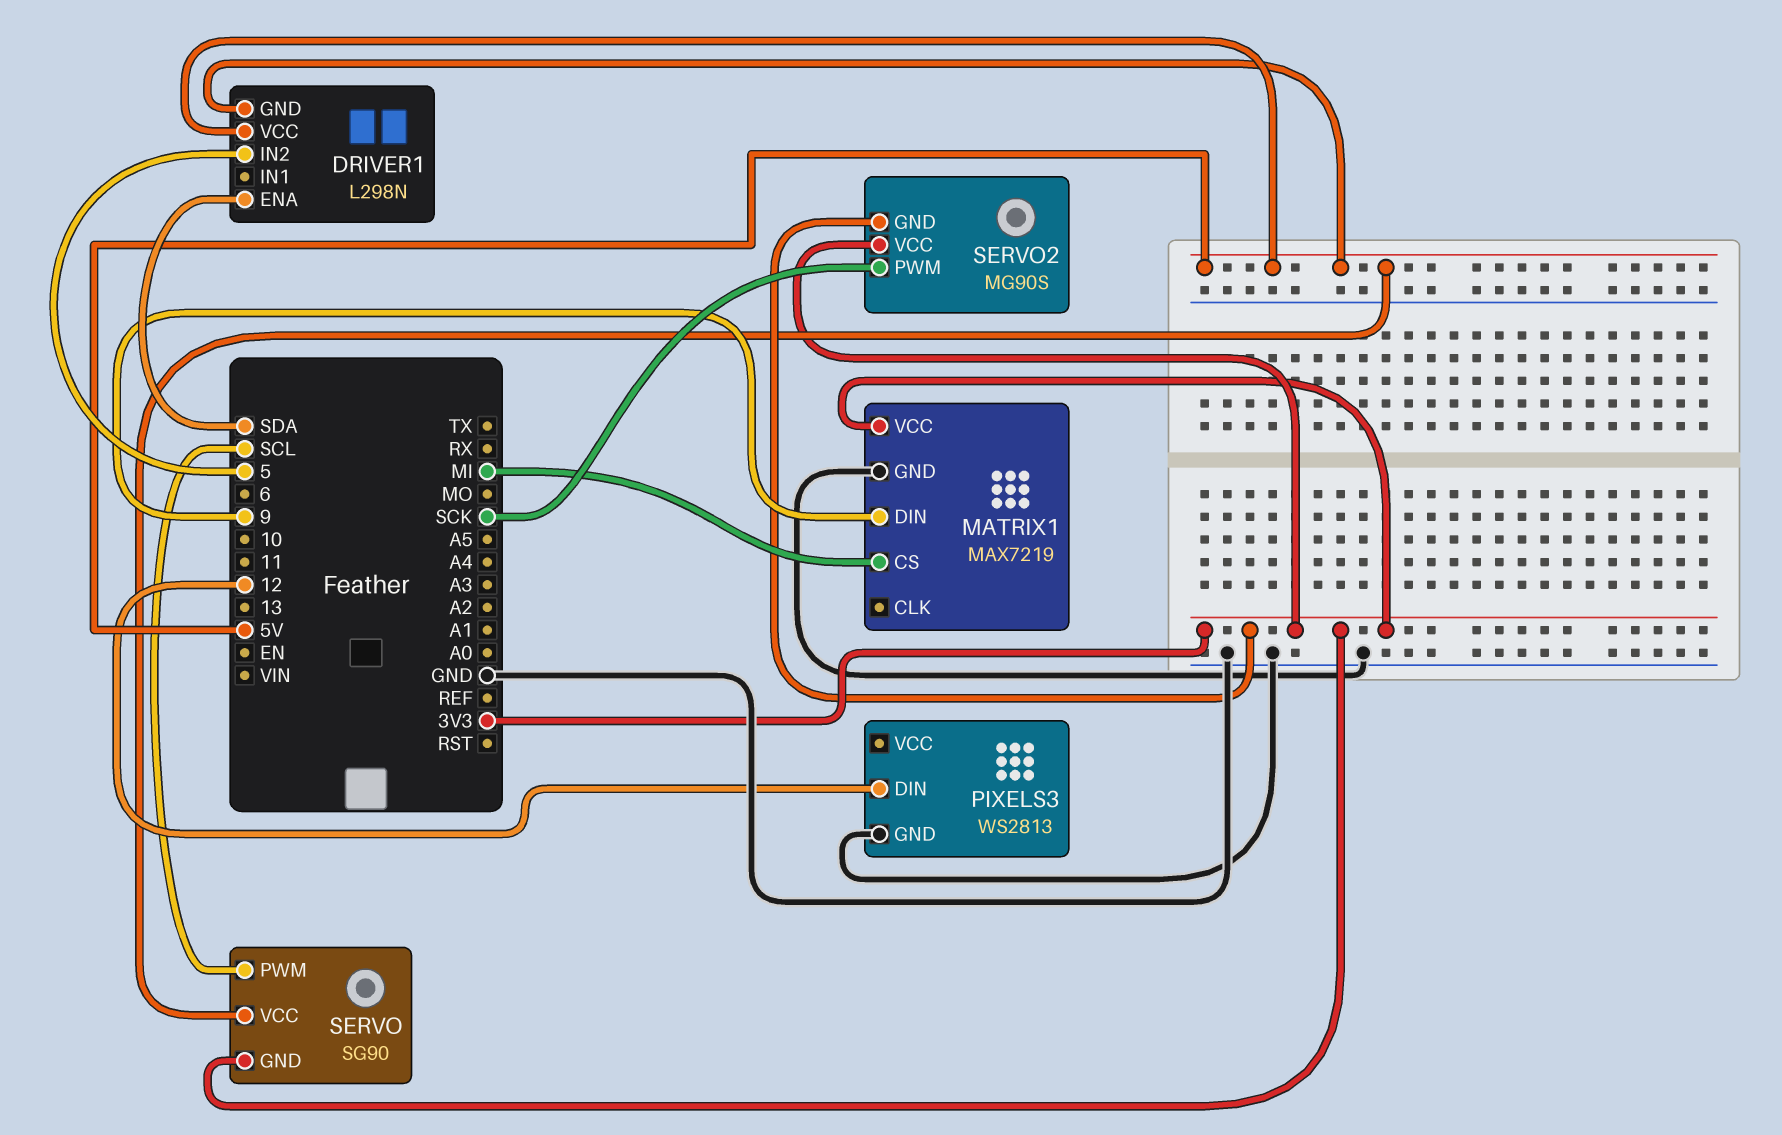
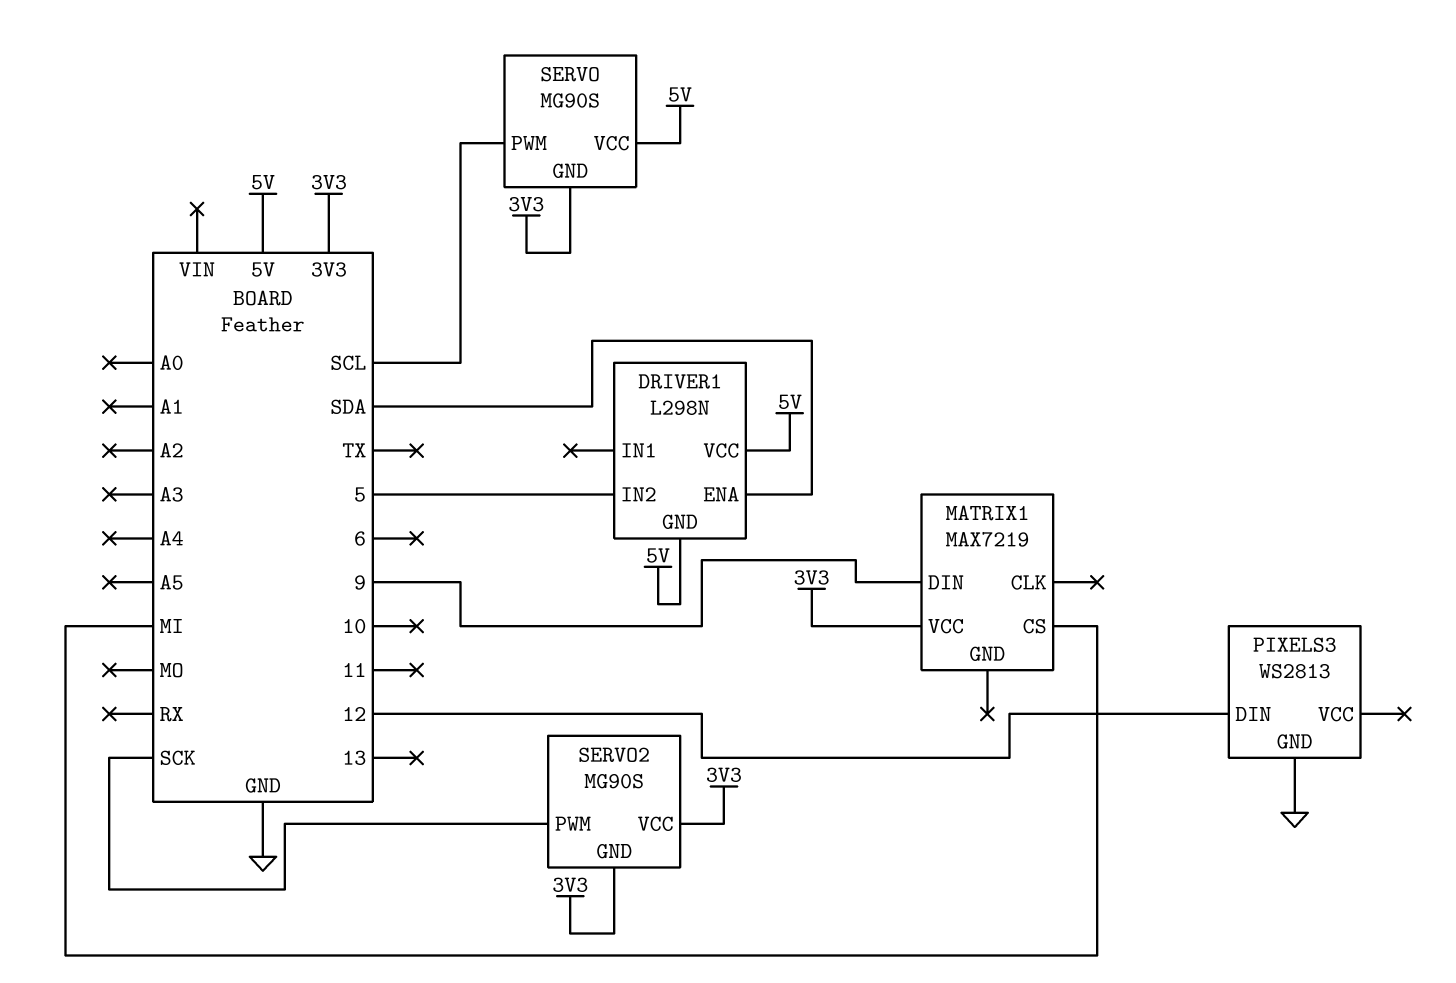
MATRIX1 pin GND: GND -> none
SERVO: SG90 -> MG90S

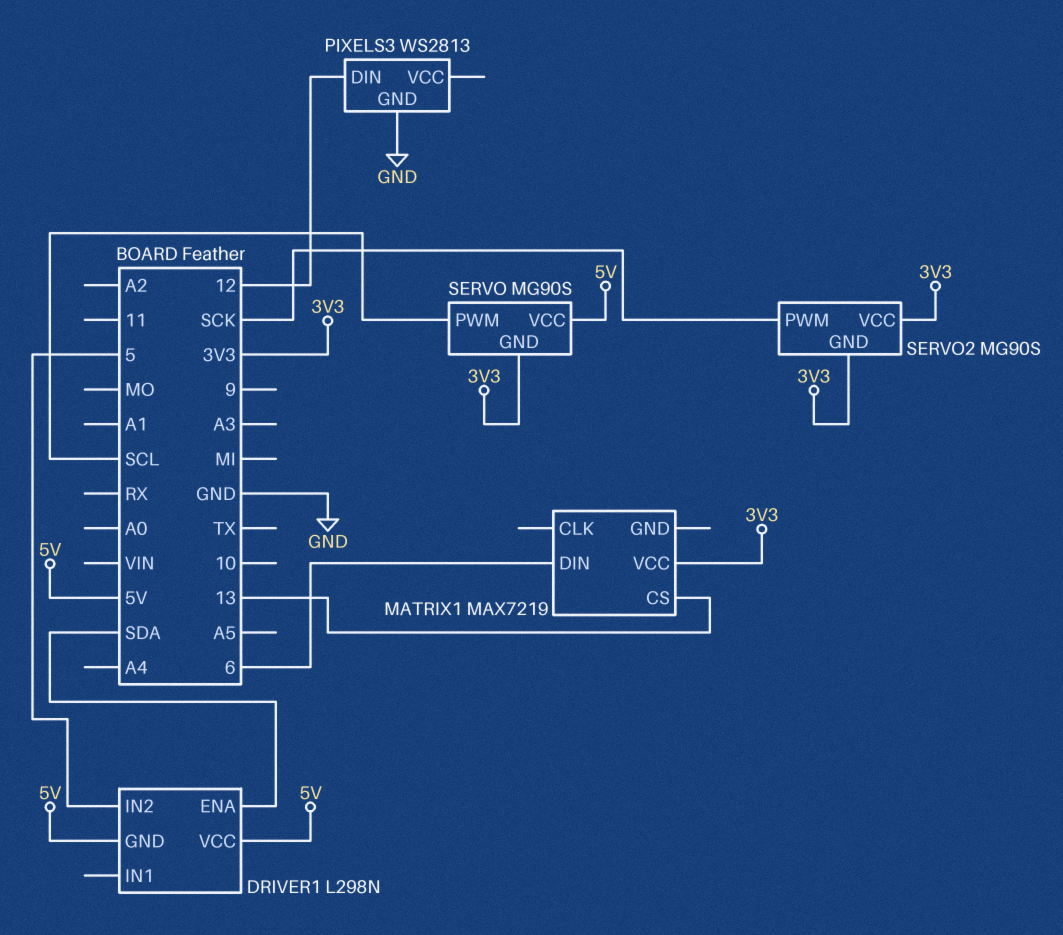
MATRIX1 pin CS: MI -> 13
MATRIX1 pin DIN: 9 -> 6

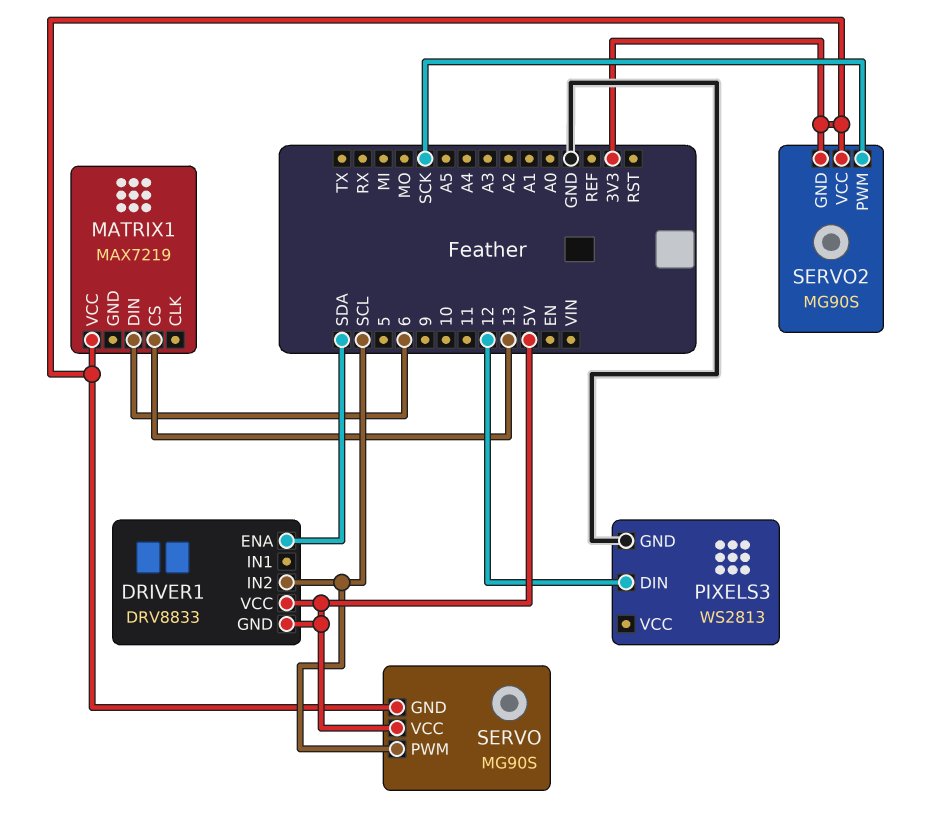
DRIVER1: L298N -> DRV8833
DRIVER1 pin IN2: 5 -> SCL

